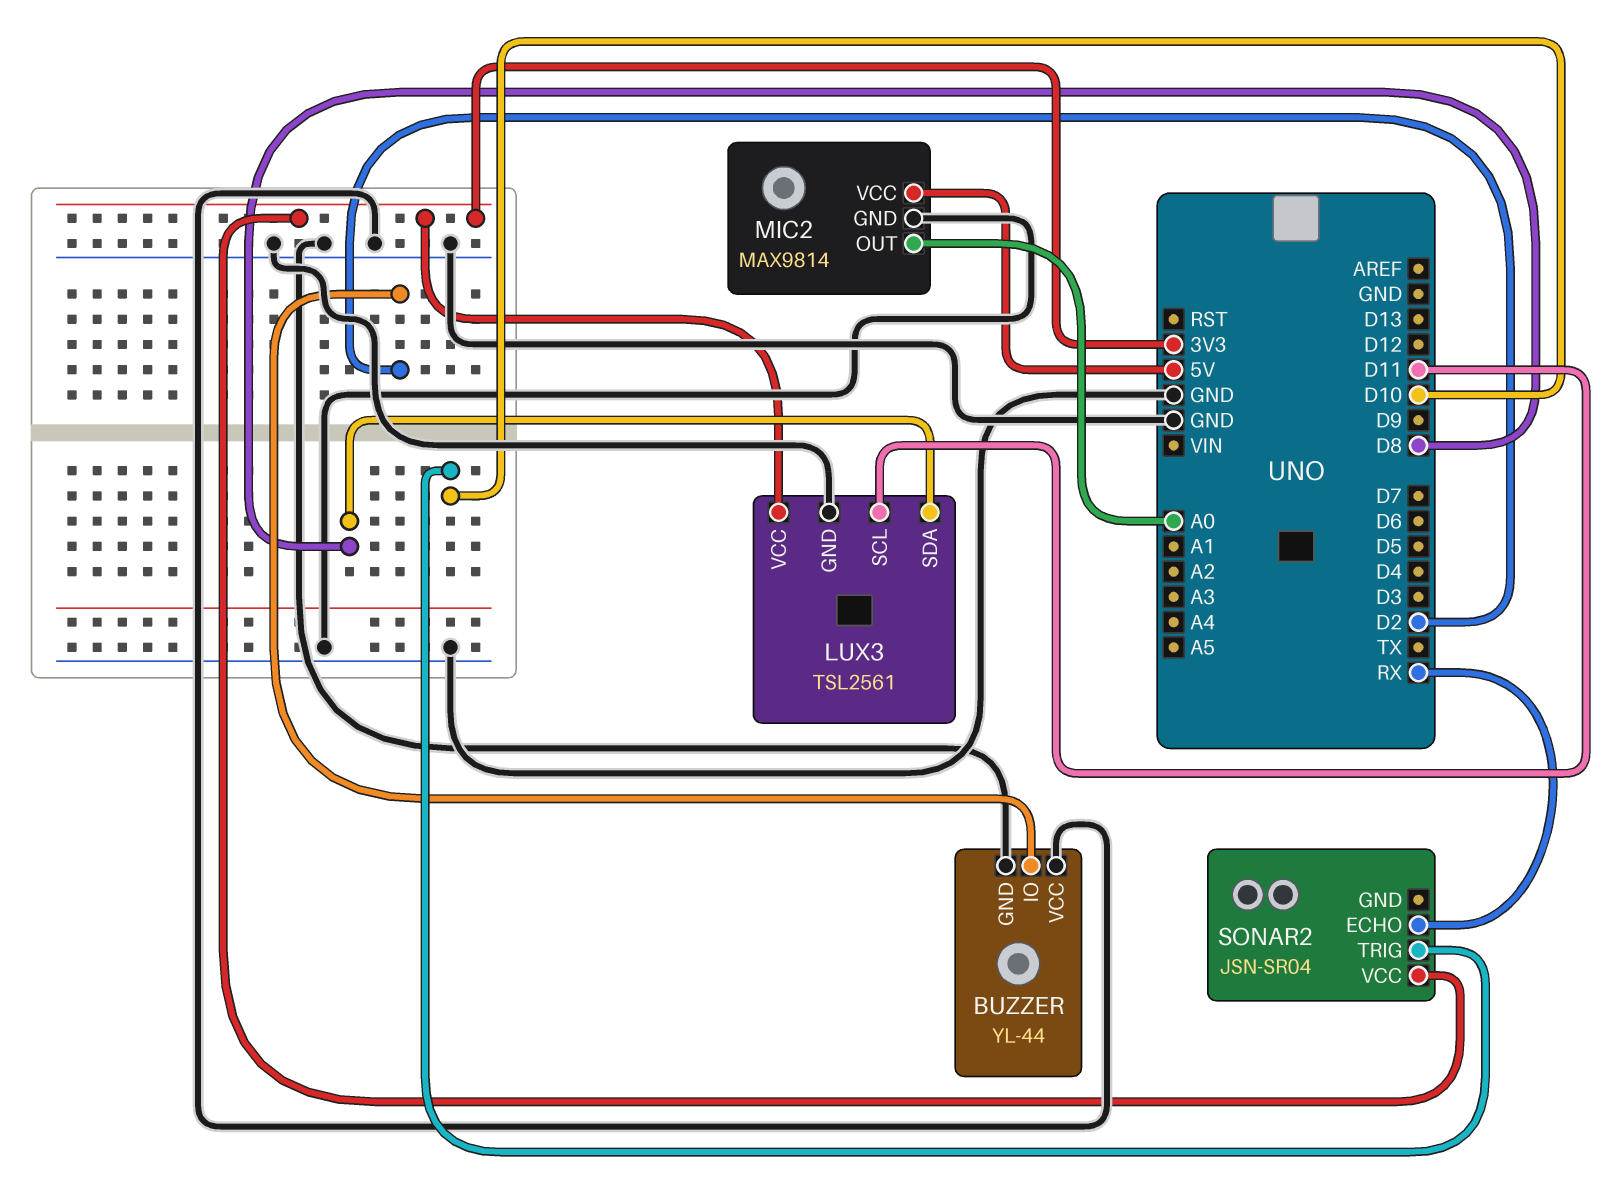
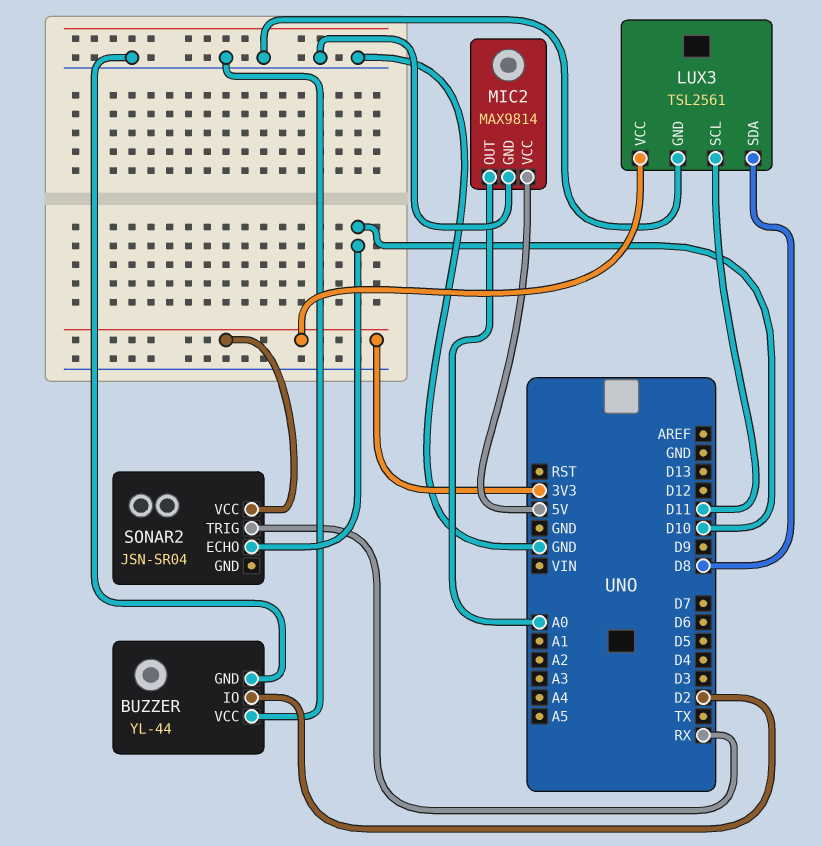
SONAR2 pin ECHO: RX -> D10
SONAR2 pin TRIG: D10 -> RX

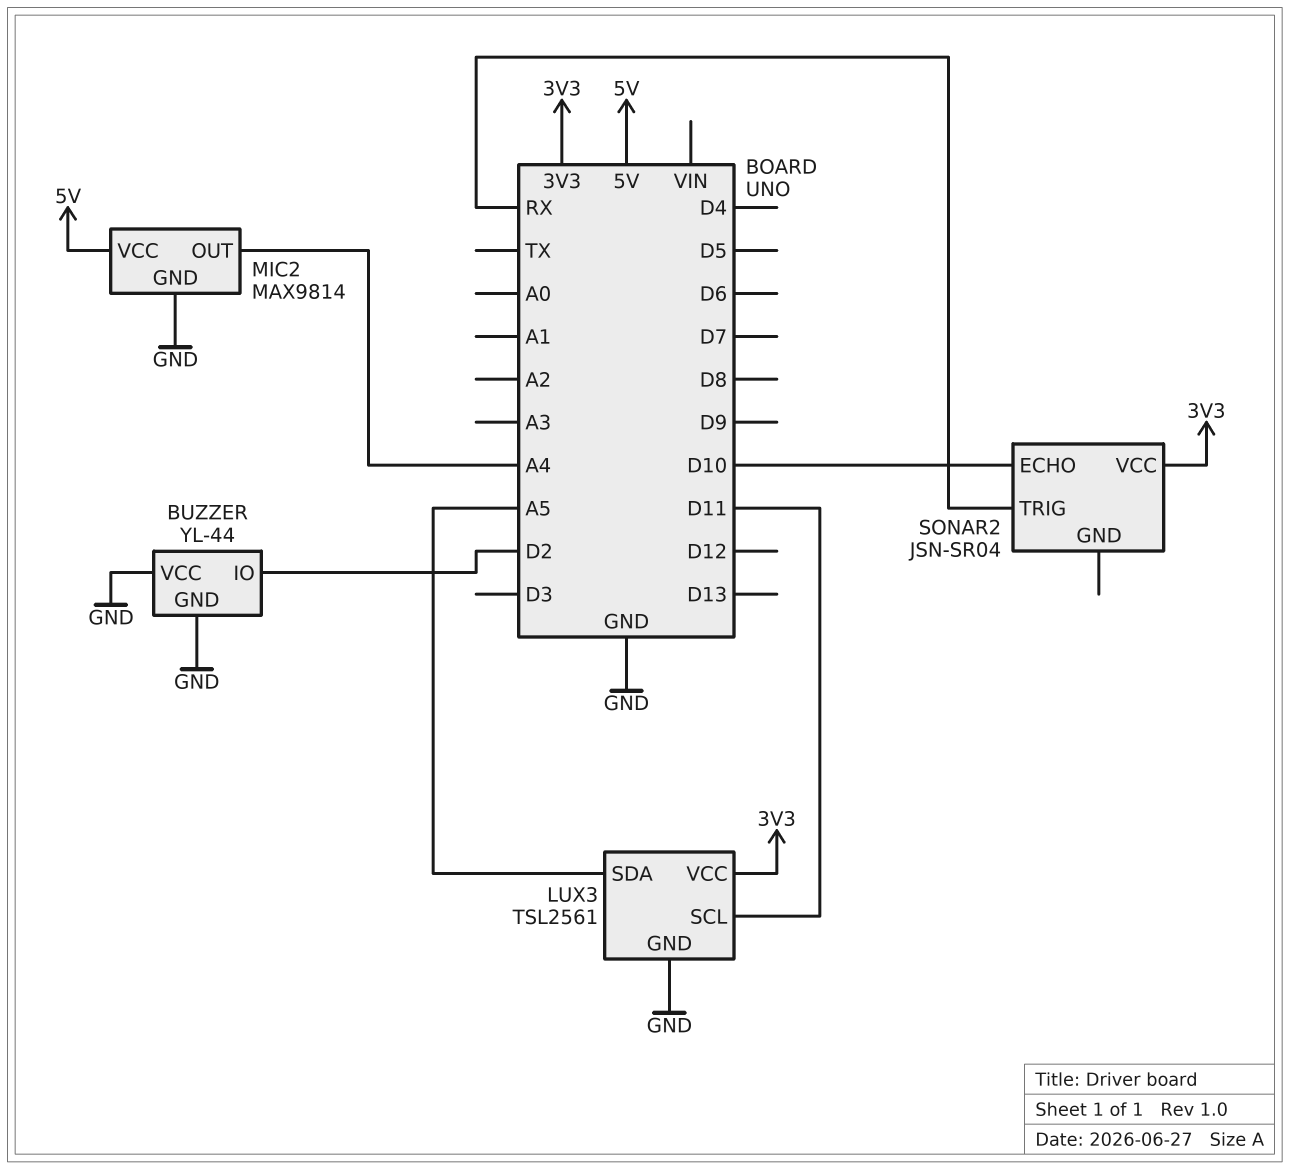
LUX3 pin SDA: D8 -> A5
MIC2 pin OUT: A0 -> A4

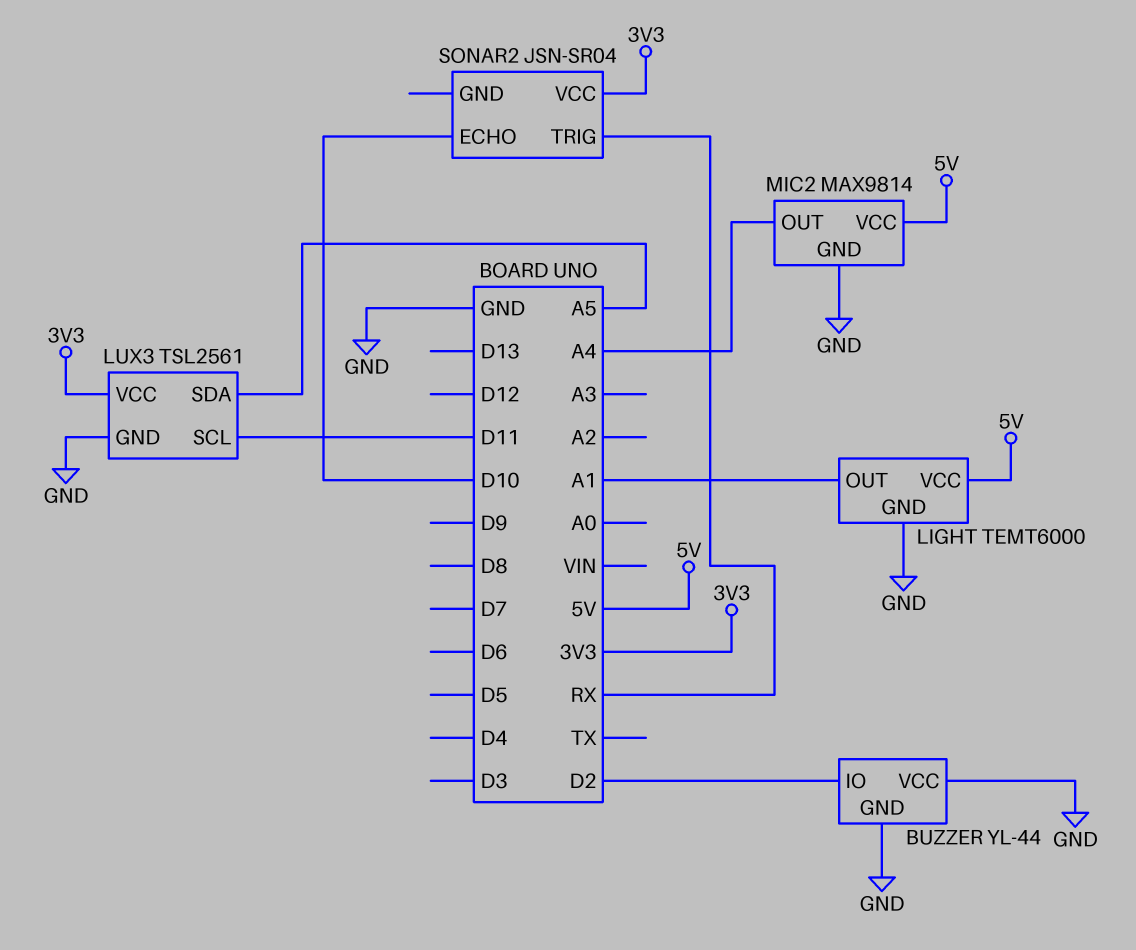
LIGHT: none -> TEMT6000
LIGHT pin GND: none -> GND
LIGHT pin OUT: none -> A1
LIGHT pin VCC: none -> 5V

